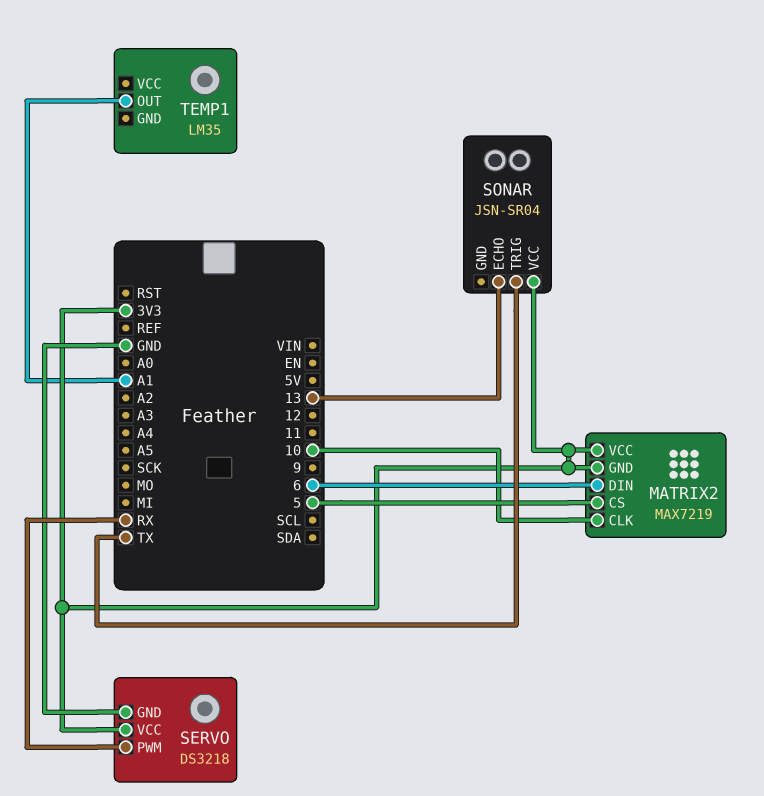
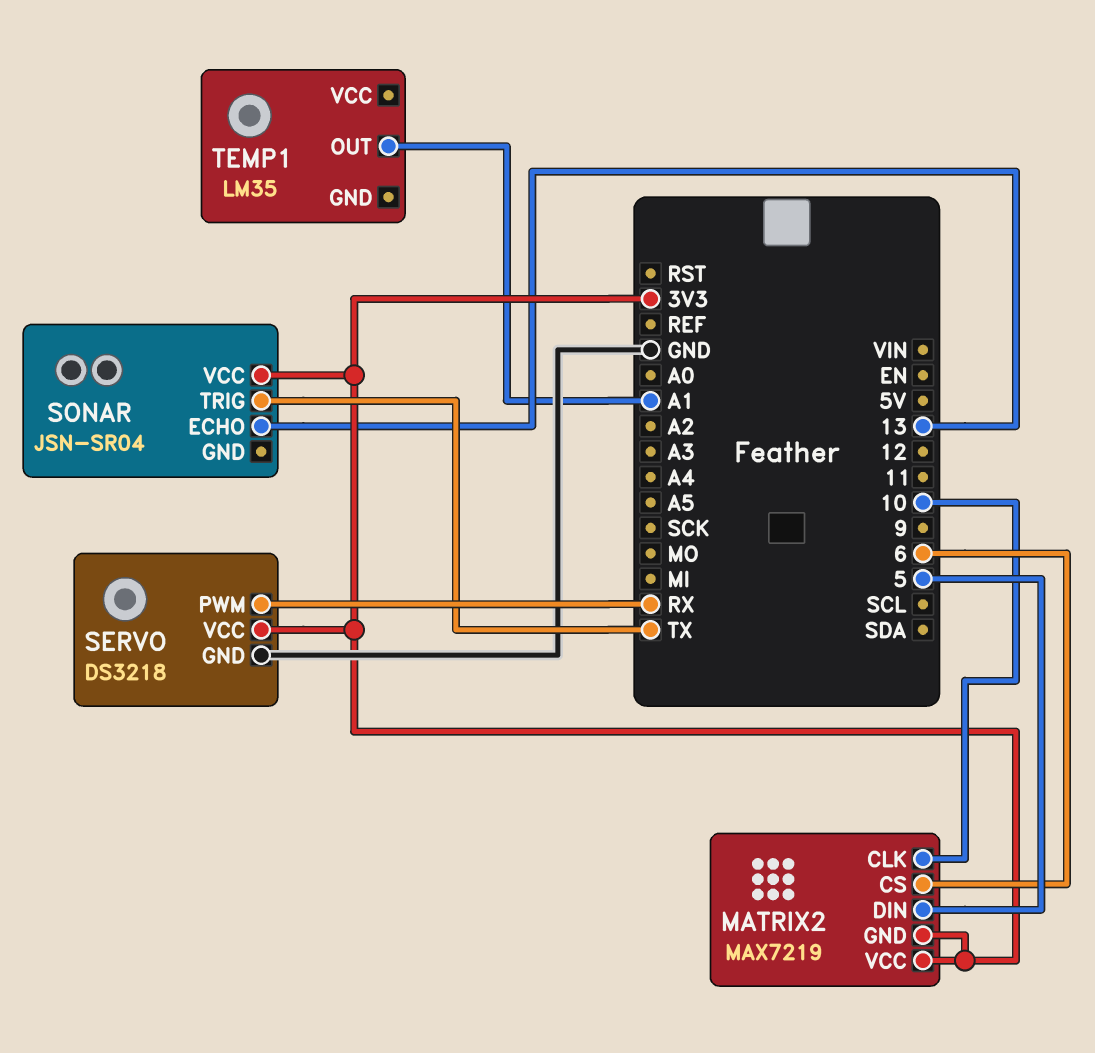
MATRIX2 pin CS: 5 -> 6
MATRIX2 pin DIN: 6 -> 5

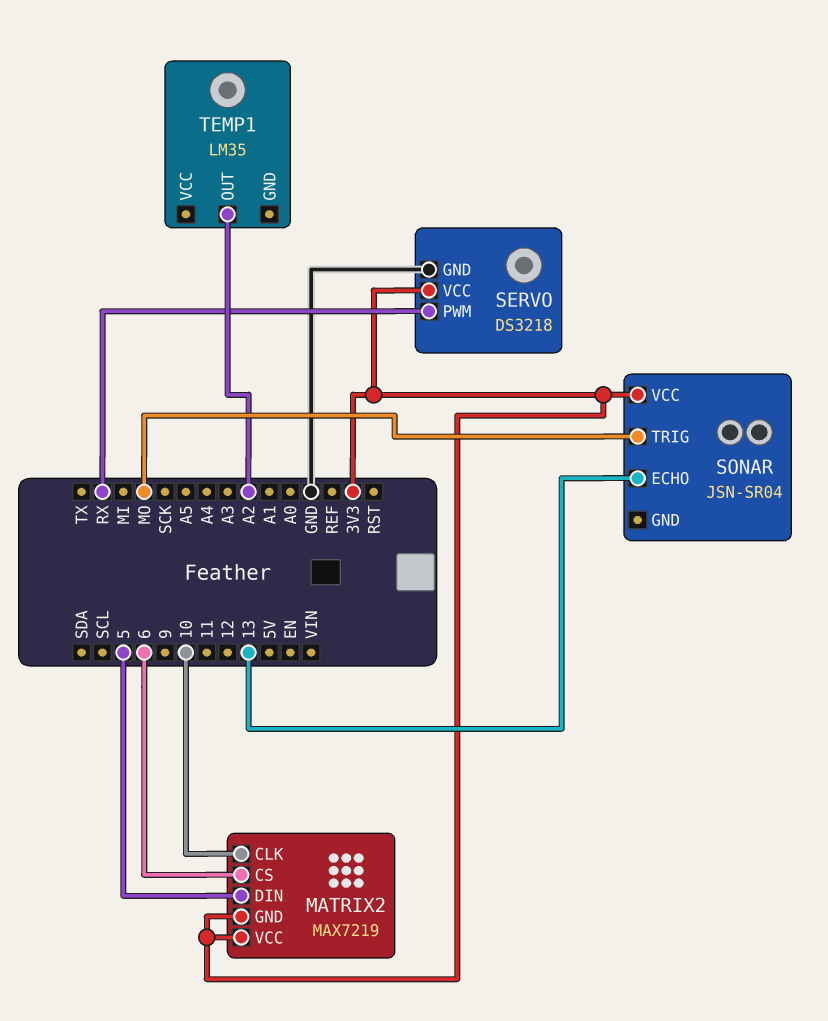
SONAR pin TRIG: TX -> MO
TEMP1 pin OUT: A1 -> A2

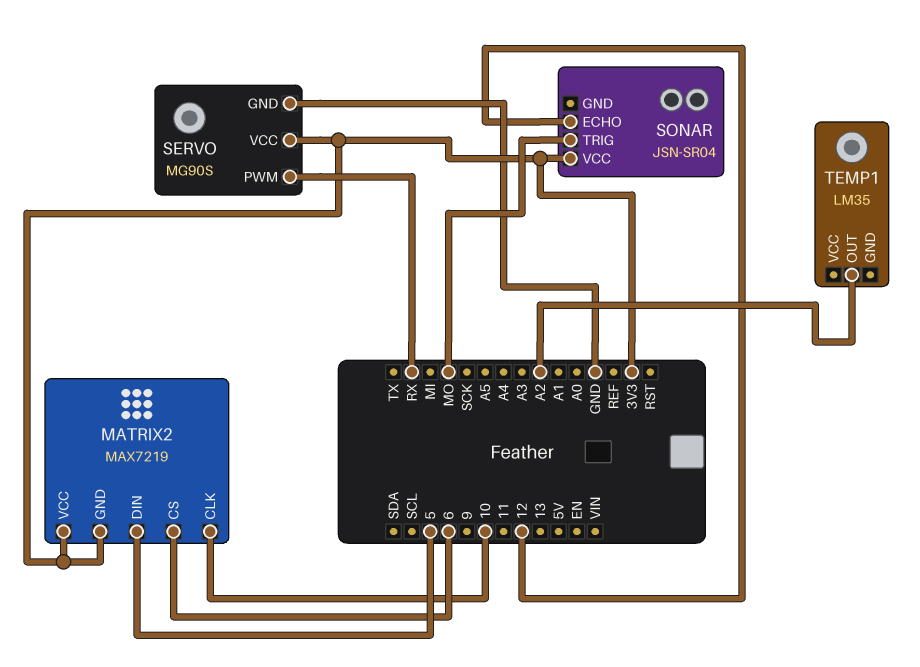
SERVO: DS3218 -> MG90S
SONAR pin ECHO: 13 -> 12

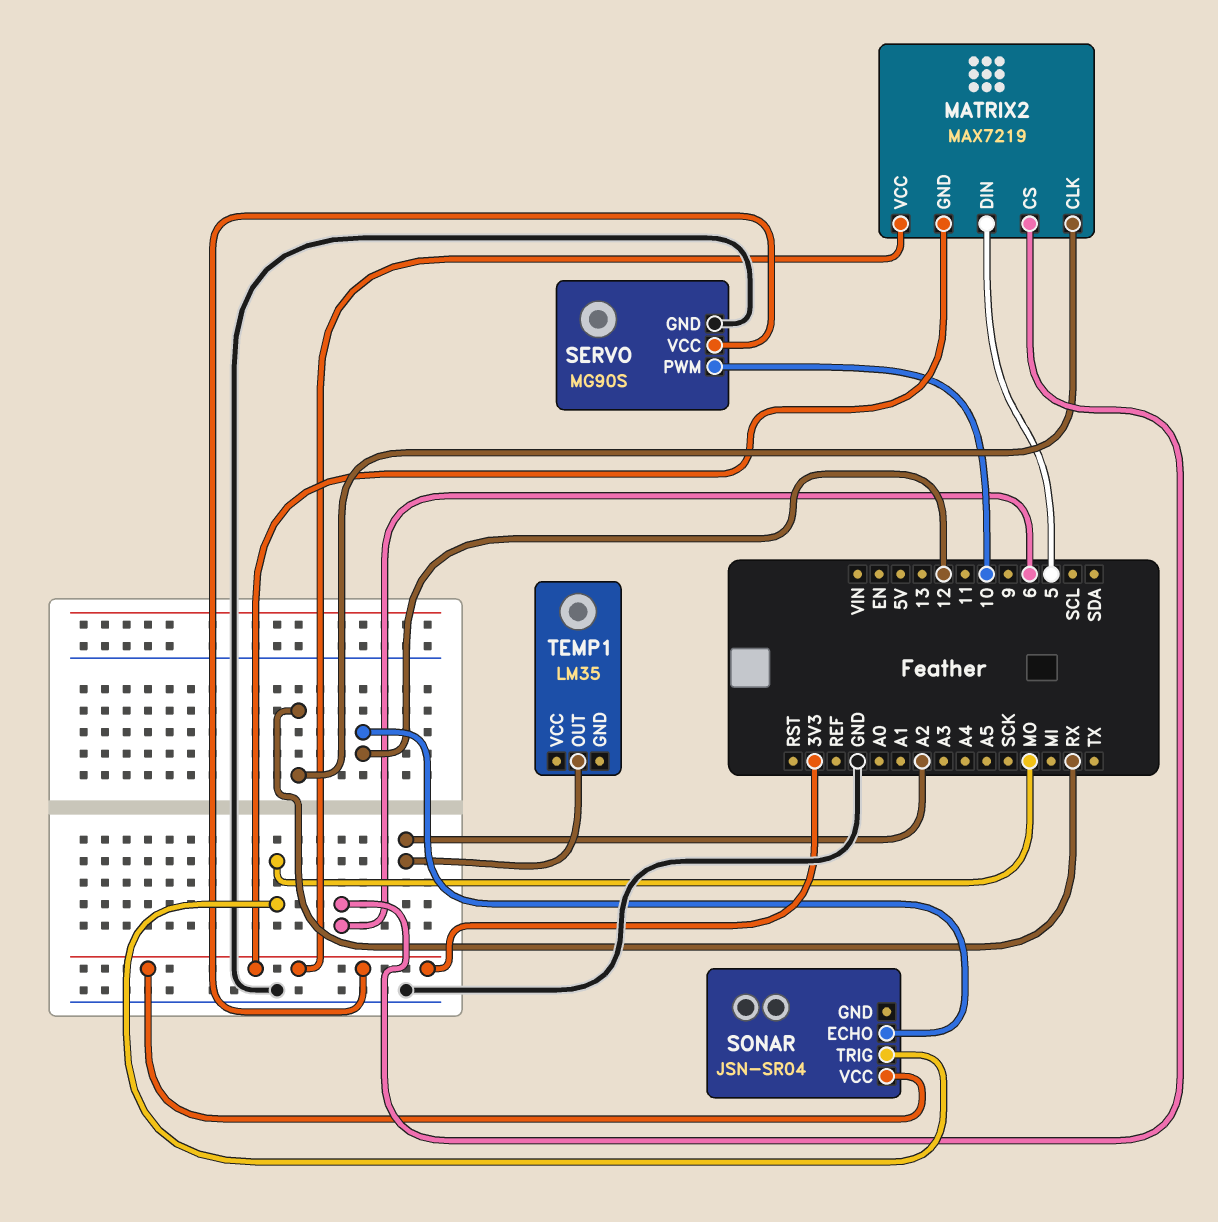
MATRIX2 pin CLK: 10 -> RX
SERVO pin PWM: RX -> 10

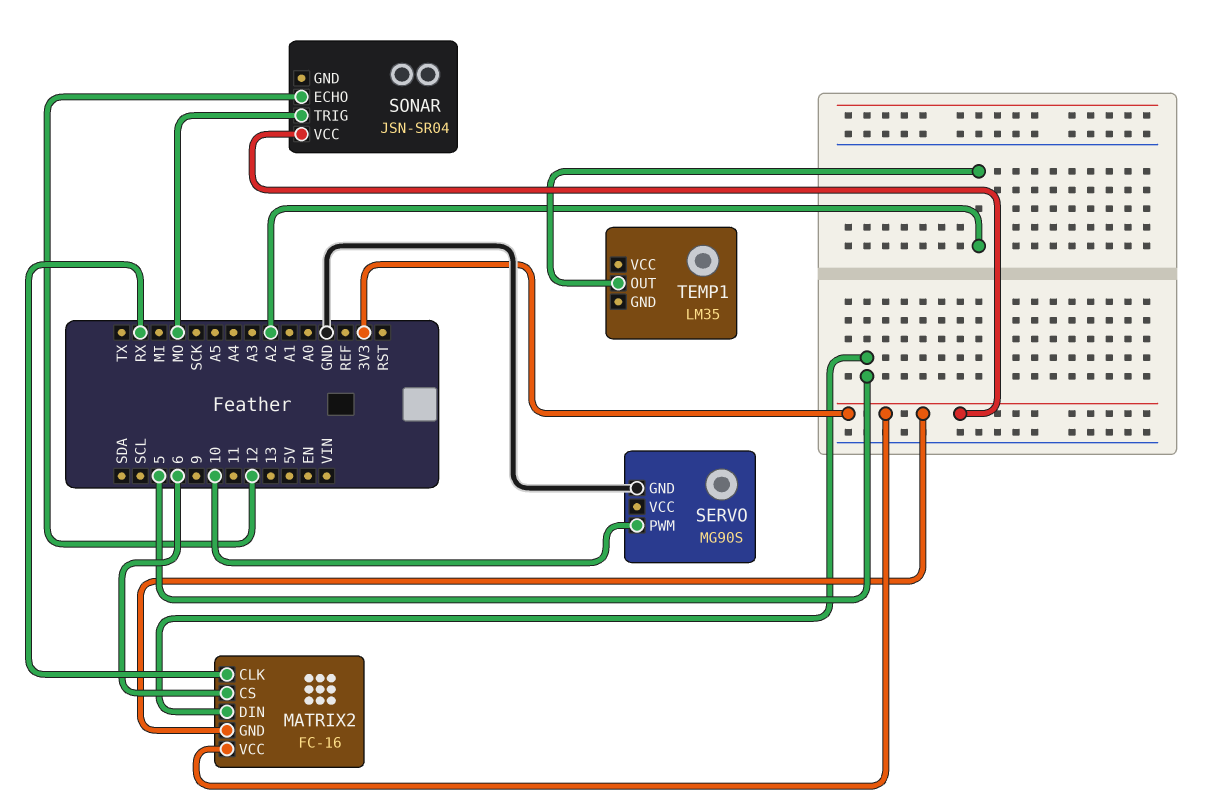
MATRIX2: MAX7219 -> FC-16
SERVO pin VCC: 3V3 -> none

